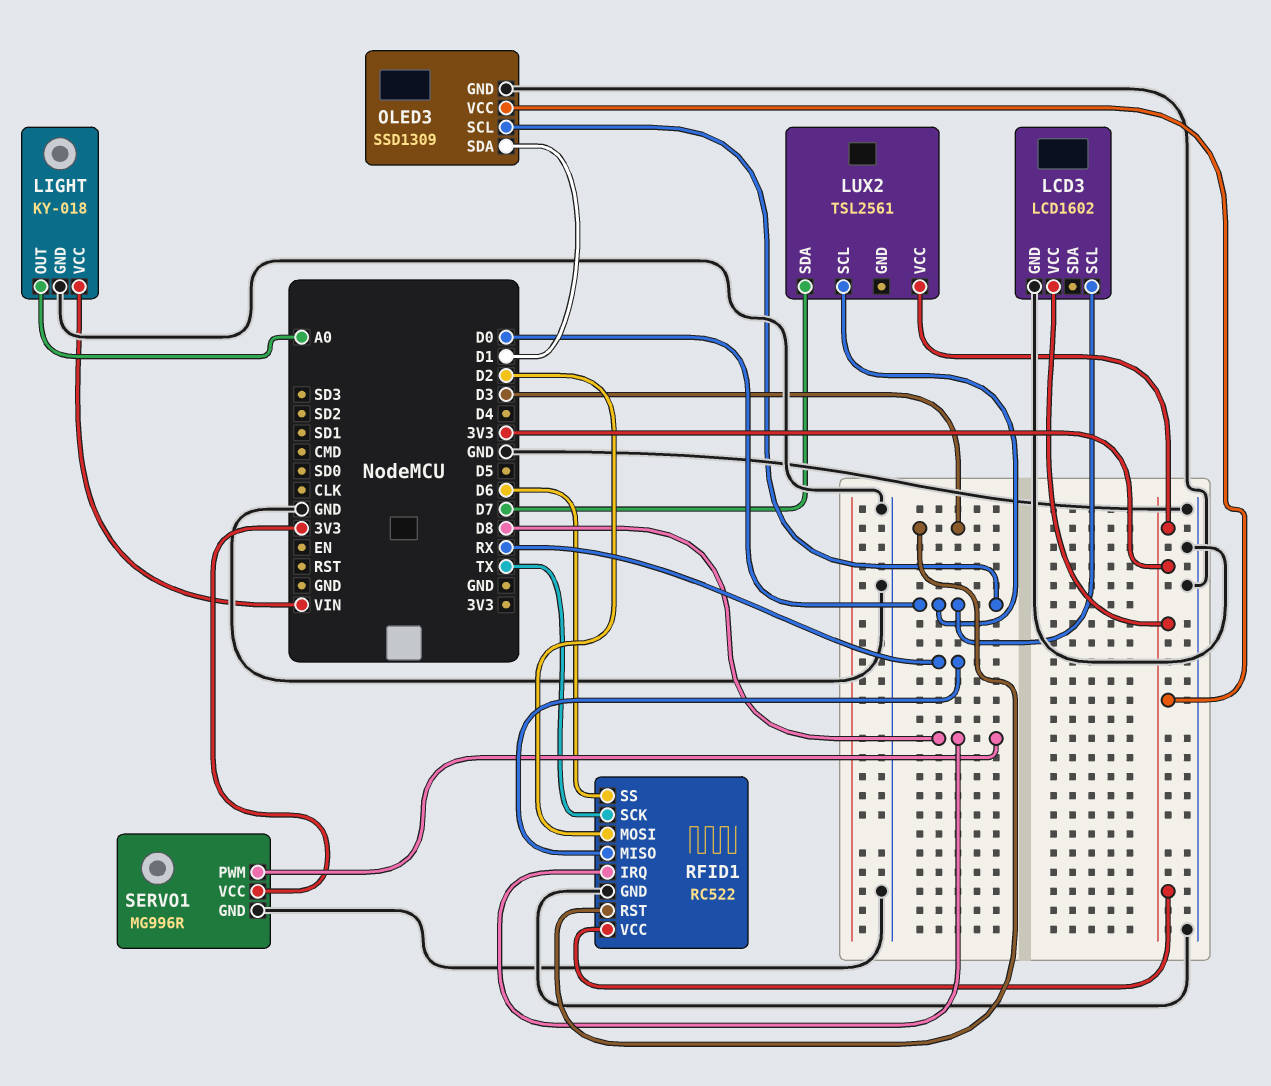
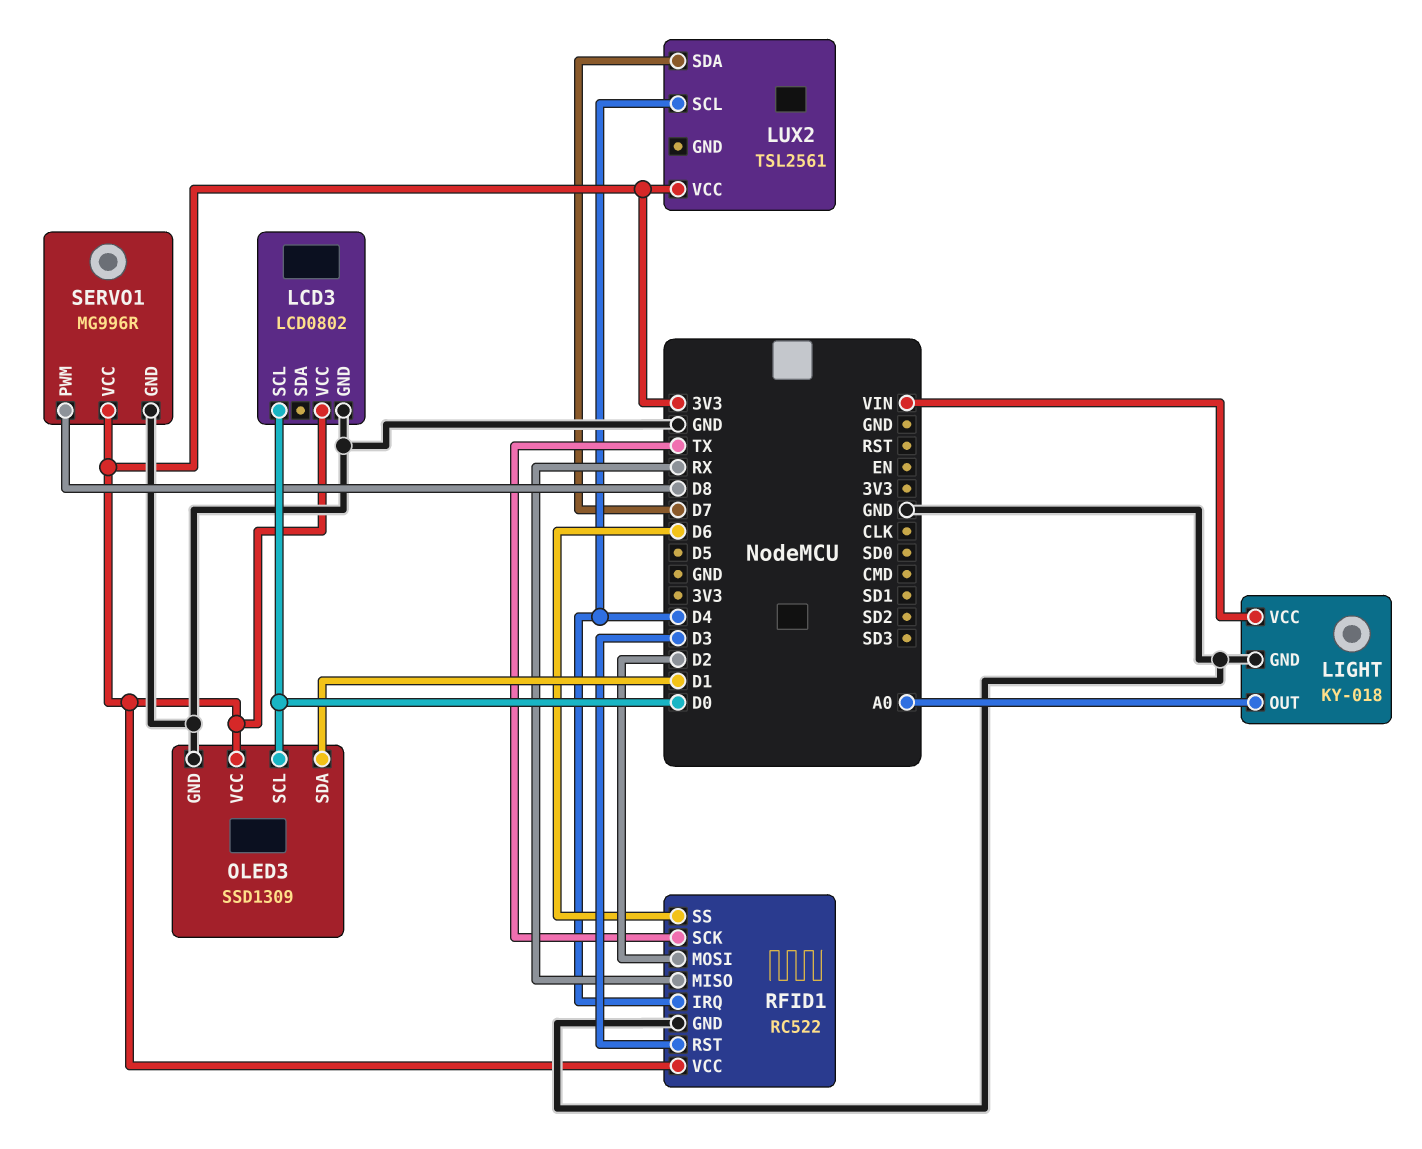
LCD3: LCD1602 -> LCD0802
LUX2 pin SCL: D0 -> D4
RFID1 pin IRQ: D8 -> D4

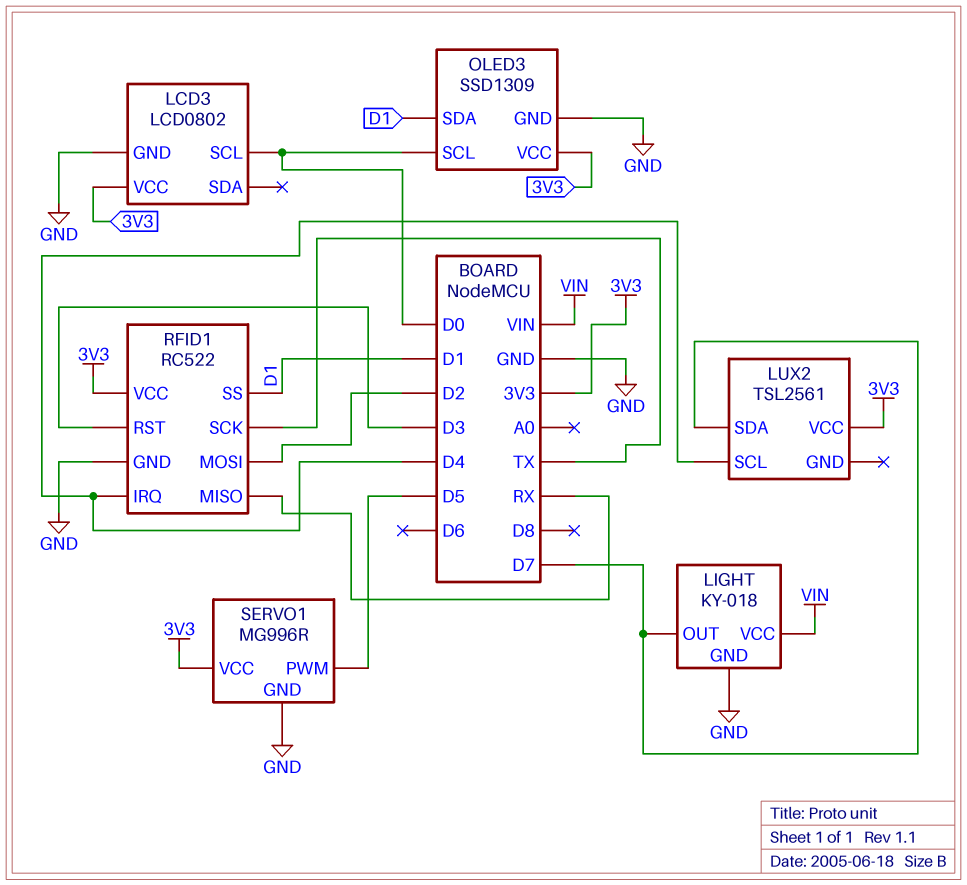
LIGHT pin OUT: A0 -> D7
RFID1 pin SS: D6 -> D1
SERVO1 pin PWM: D8 -> D5

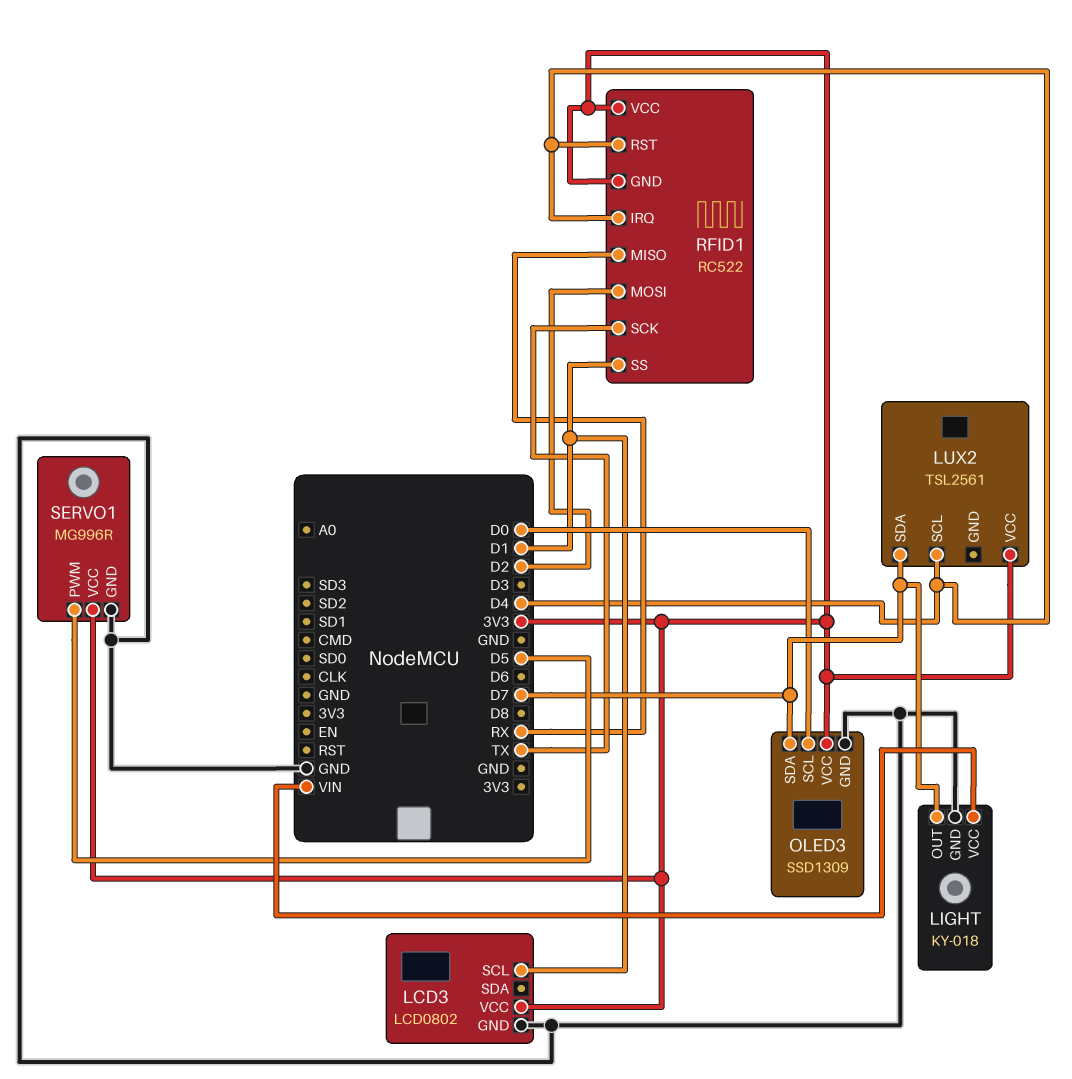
LCD3 pin SCL: D0 -> D1
OLED3 pin SDA: D1 -> D7
RFID1 pin GND: GND -> 3V3
RFID1 pin RST: D3 -> D4

